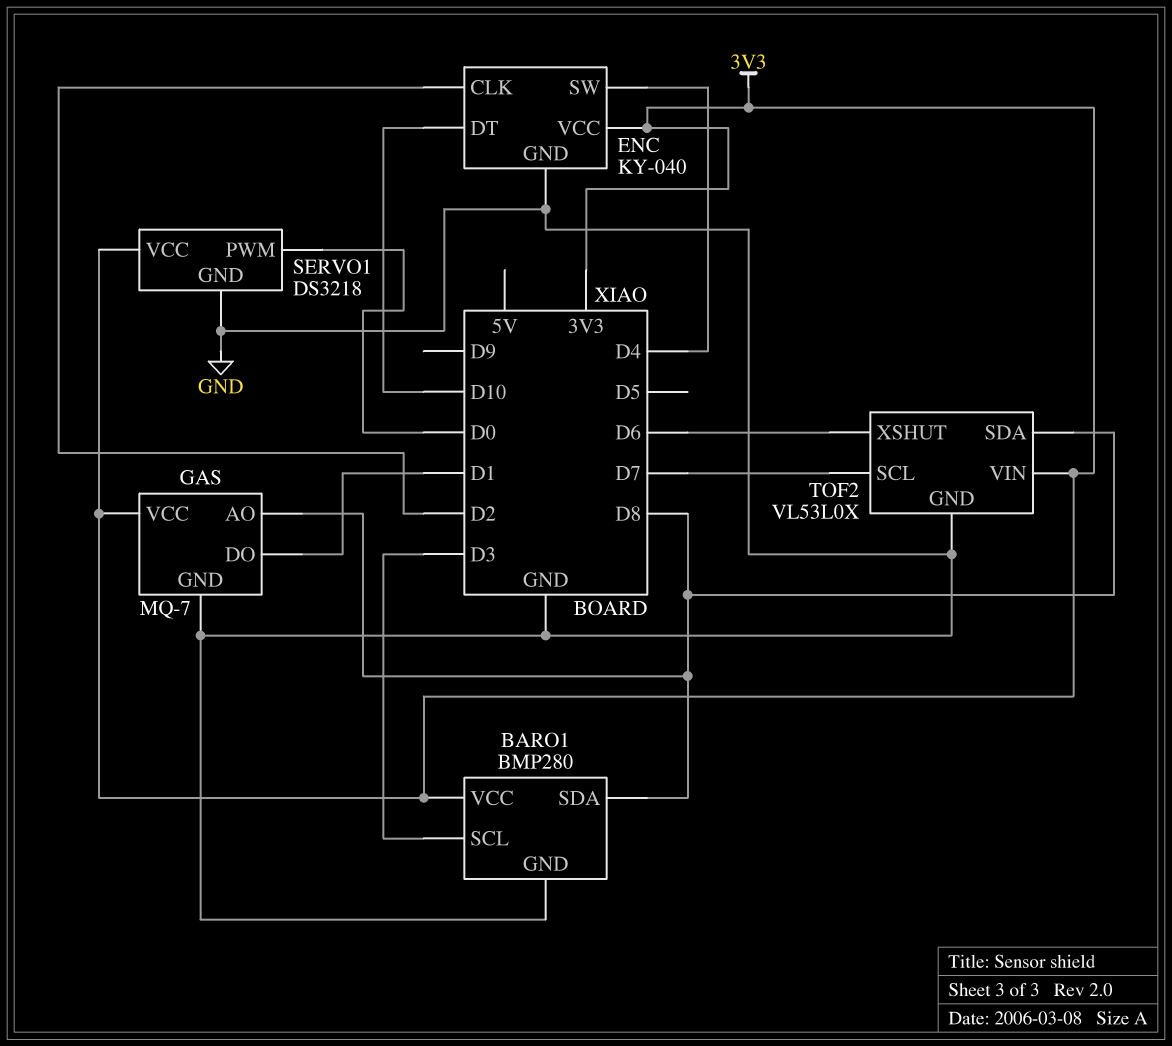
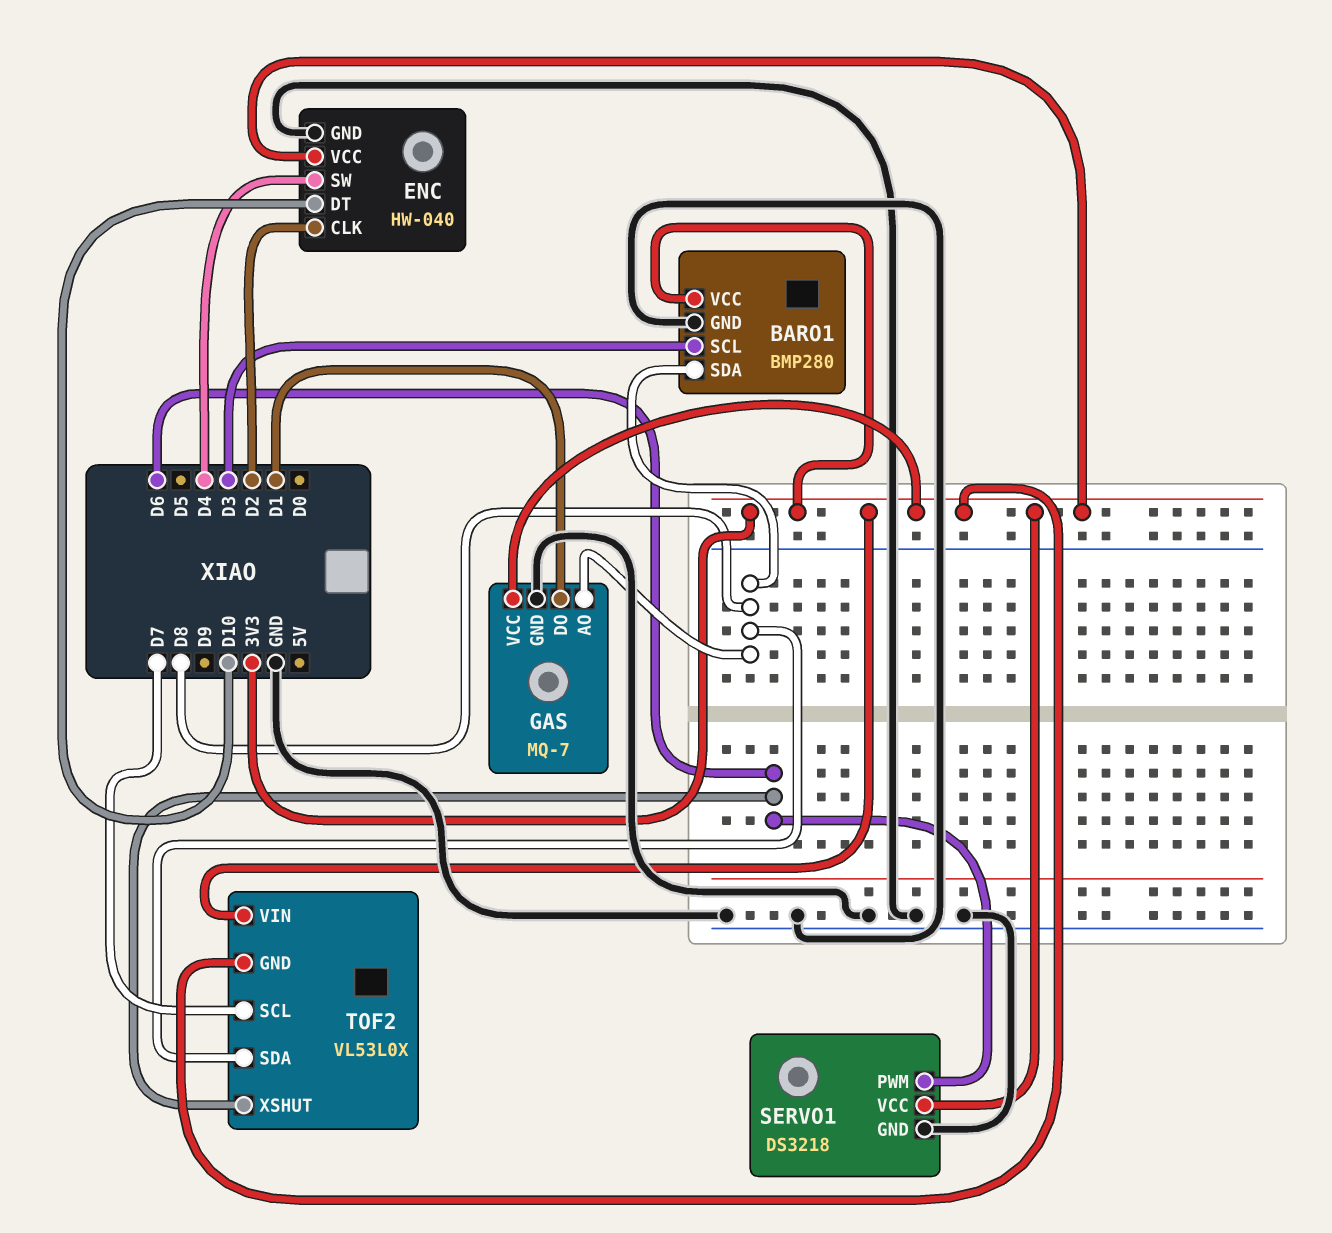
ENC: KY-040 -> HW-040
SERVO1 pin PWM: D0 -> D6
TOF2 pin GND: GND -> 3V3

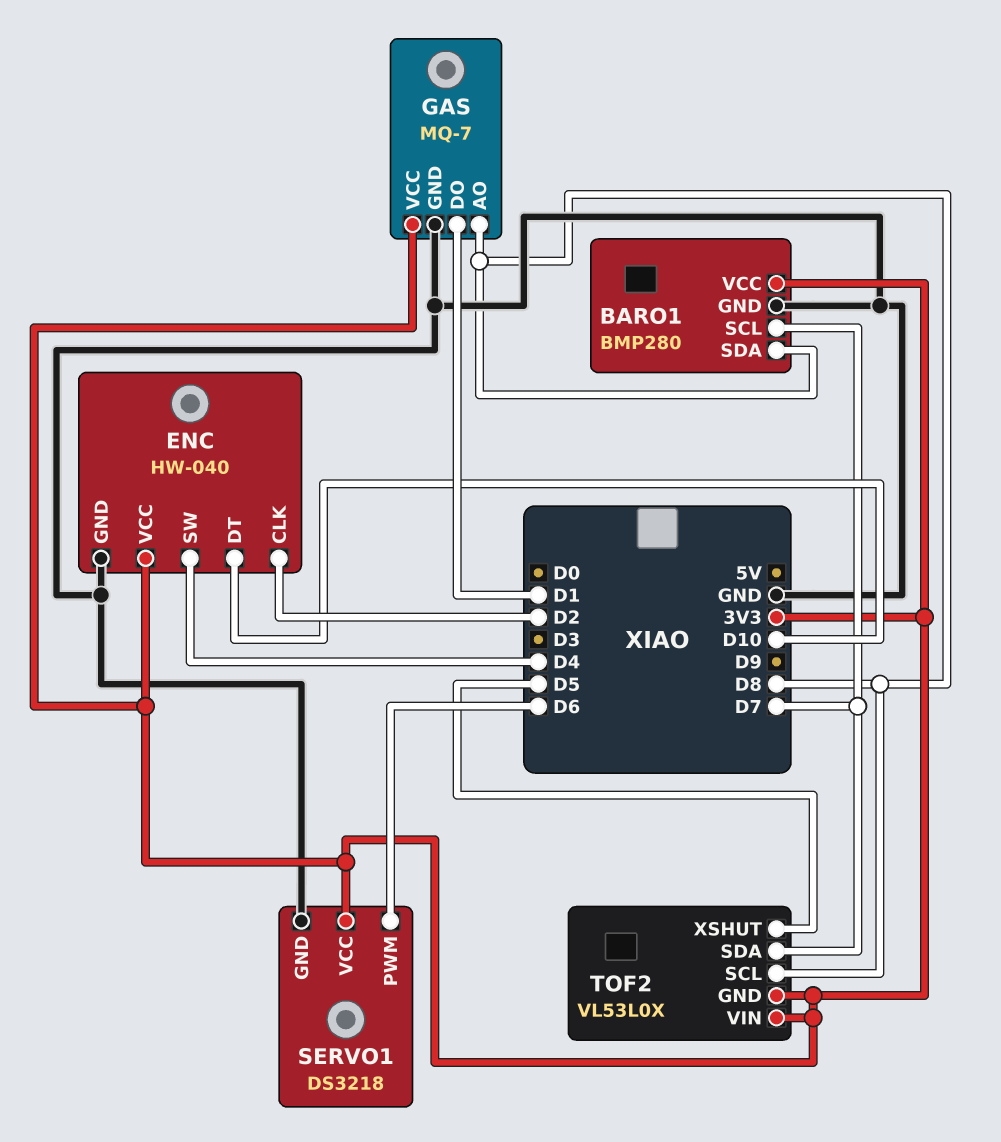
BARO1 pin SCL: D3 -> D7
TOF2 pin SCL: D7 -> D8
TOF2 pin SDA: D8 -> D7
TOF2 pin XSHUT: D6 -> D5

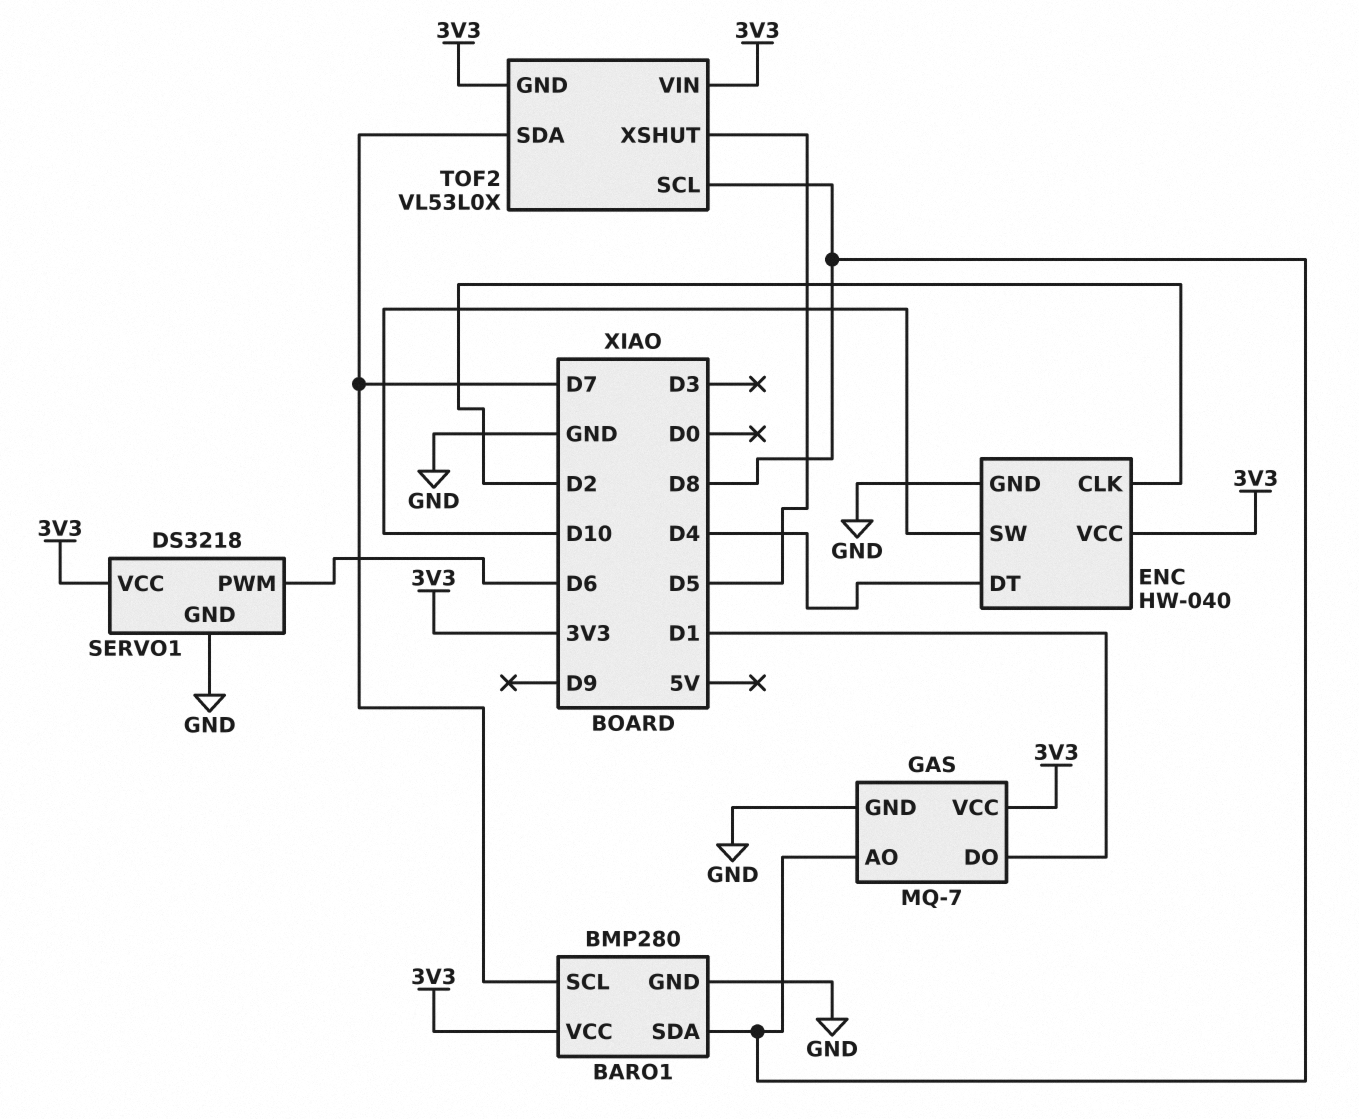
ENC pin DT: D10 -> D4
ENC pin SW: D4 -> D10

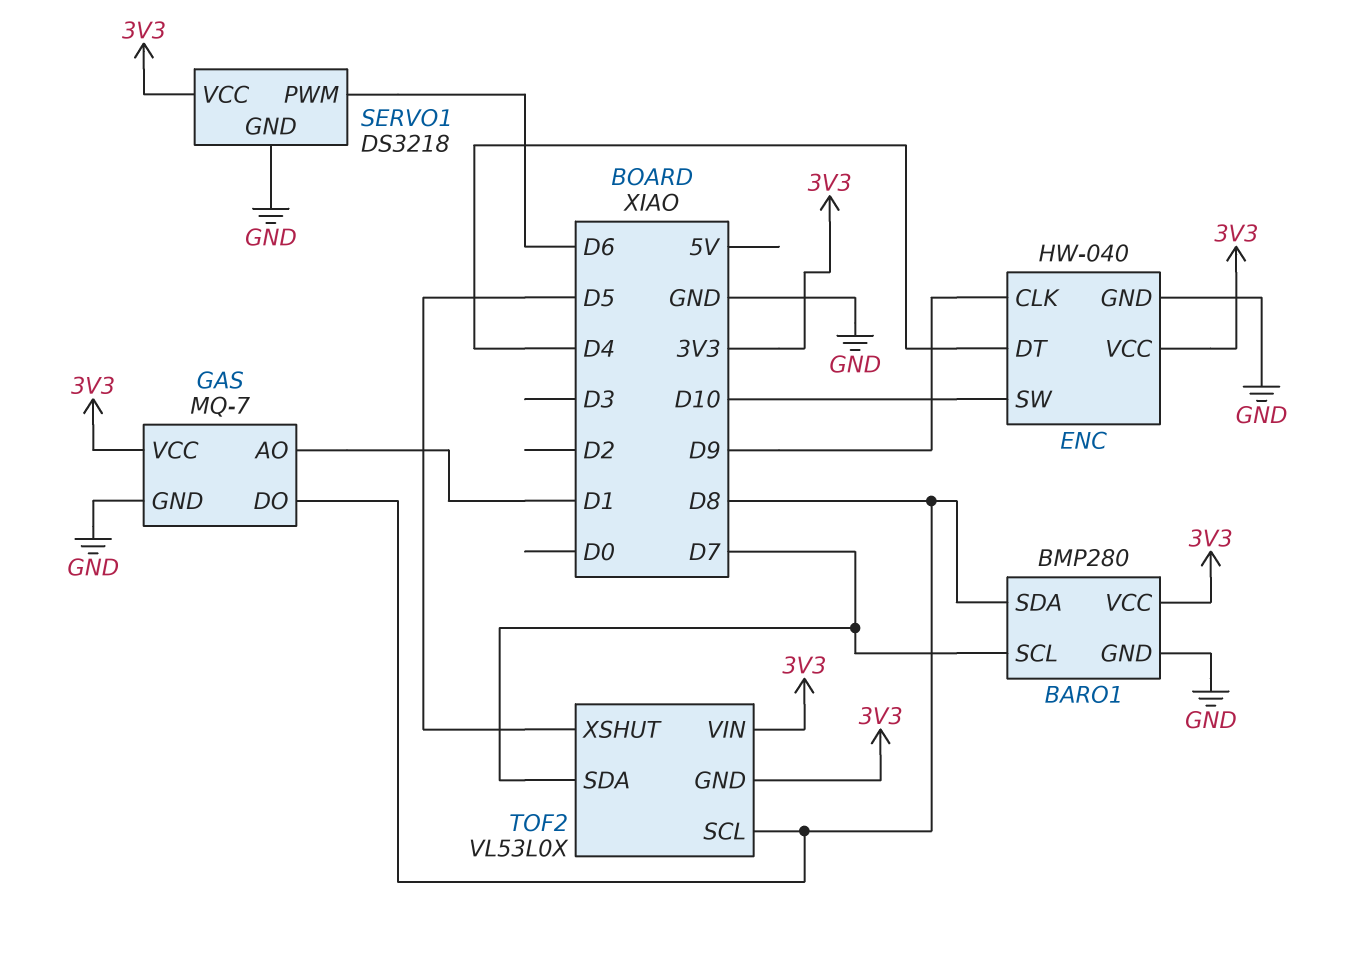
ENC pin CLK: D2 -> D9
GAS pin AO: D8 -> D1
GAS pin DO: D1 -> D8

